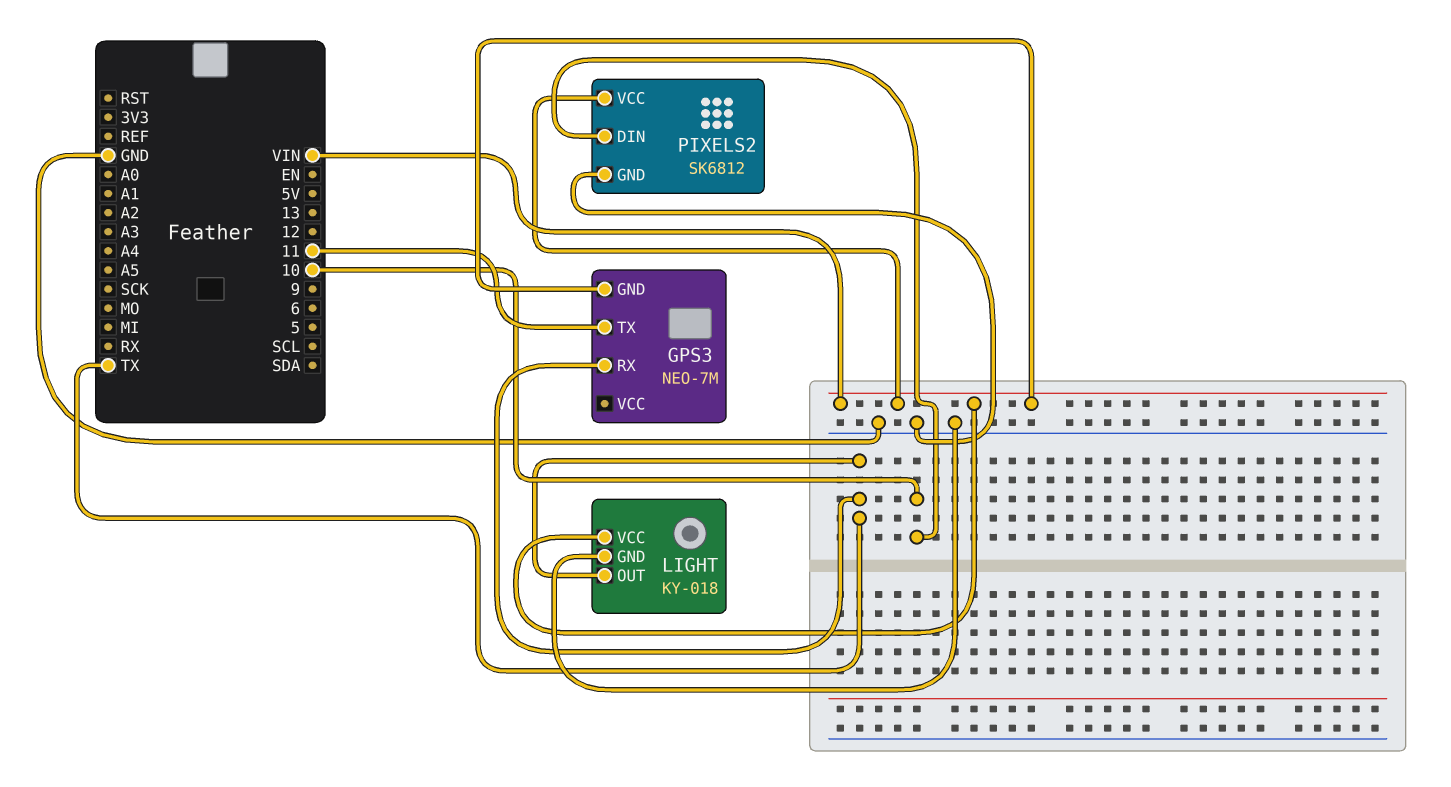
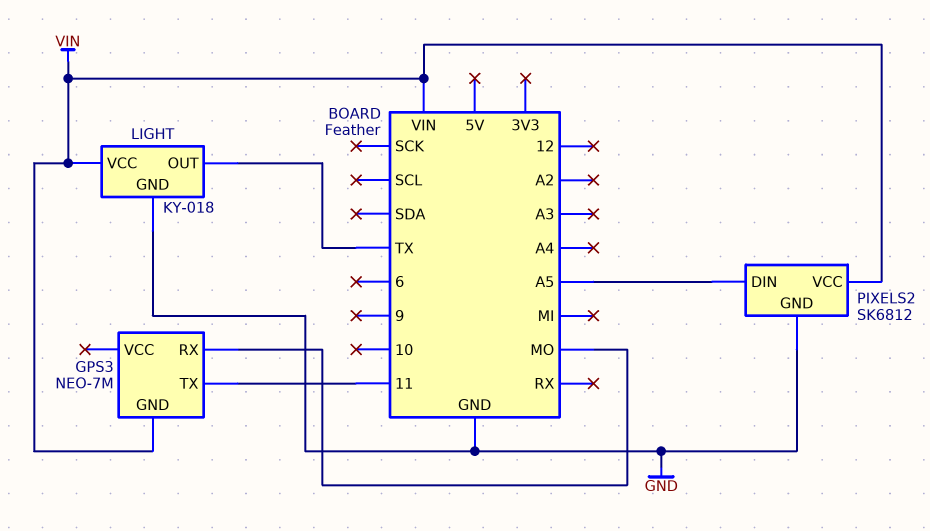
GPS3 pin RX: TX -> MO
PIXELS2 pin DIN: 10 -> A5

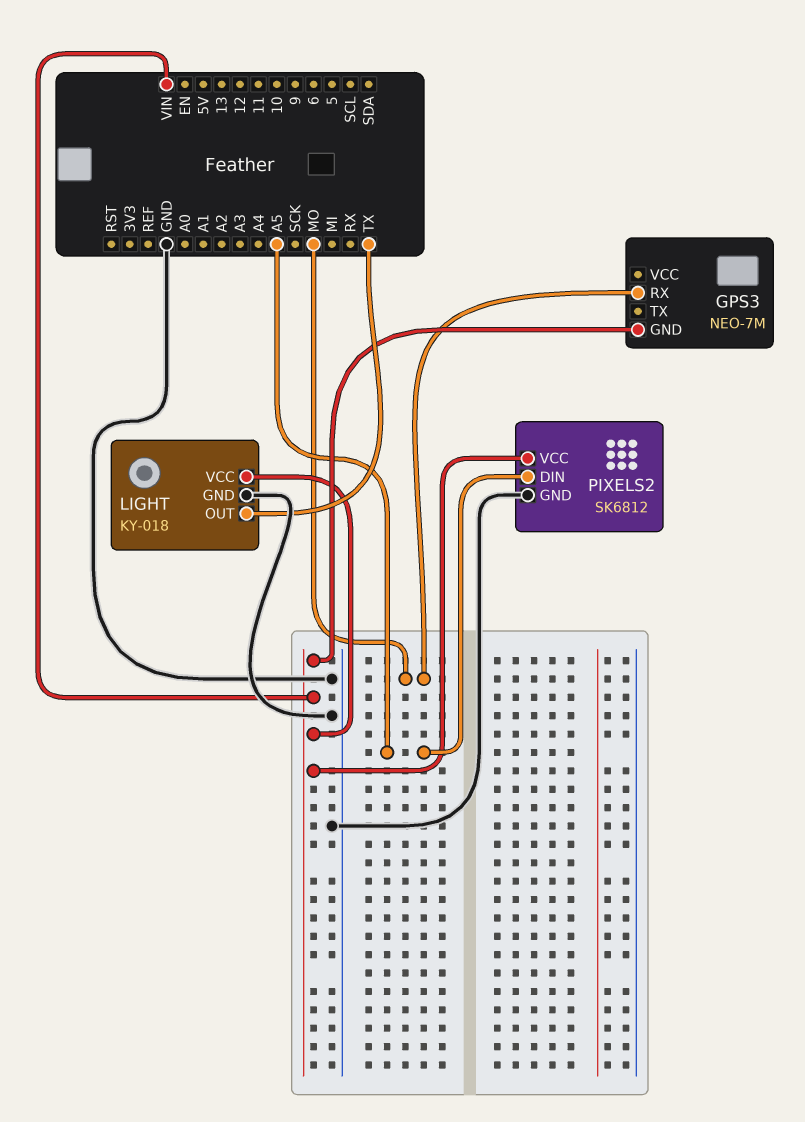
GPS3 pin TX: 11 -> none

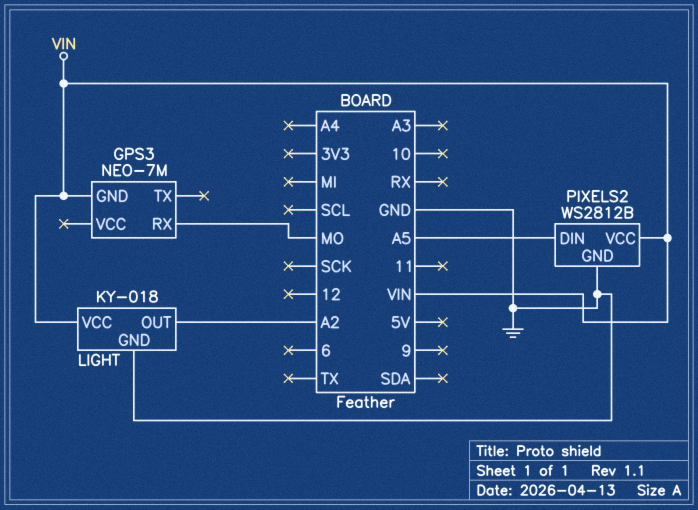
LIGHT pin OUT: TX -> A2
PIXELS2: SK6812 -> WS2812B

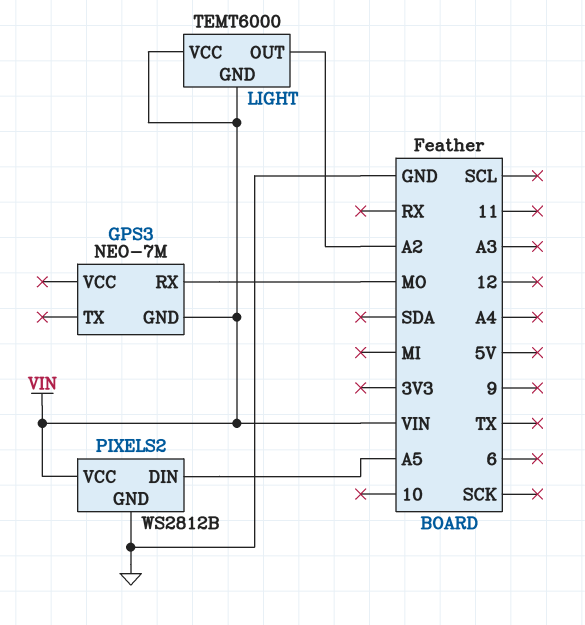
LIGHT: KY-018 -> TEMT6000
LIGHT pin GND: GND -> VIN

